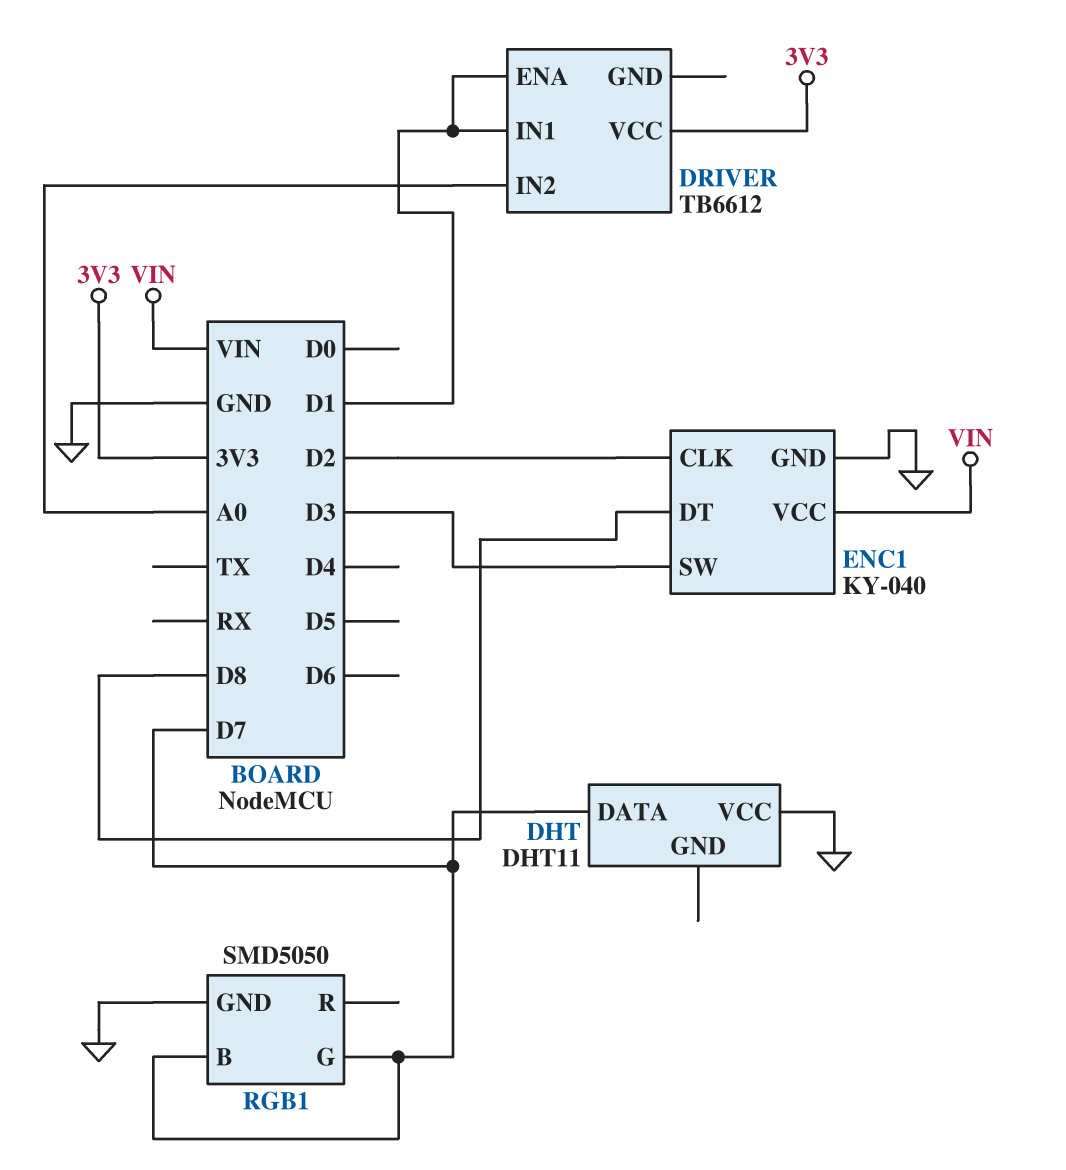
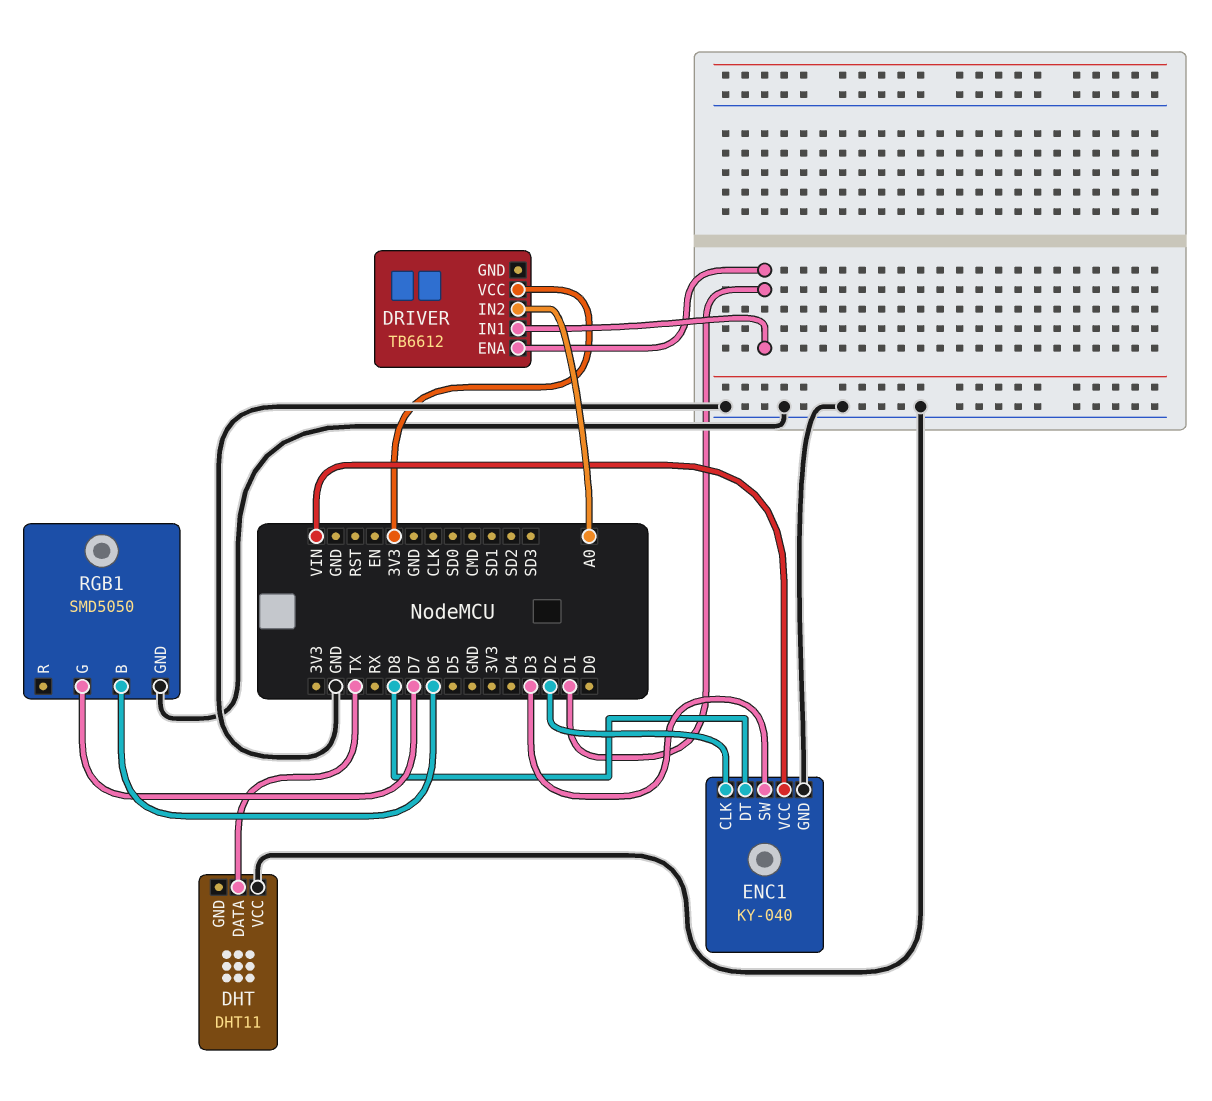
DHT pin DATA: D7 -> TX
RGB1 pin B: D7 -> D6

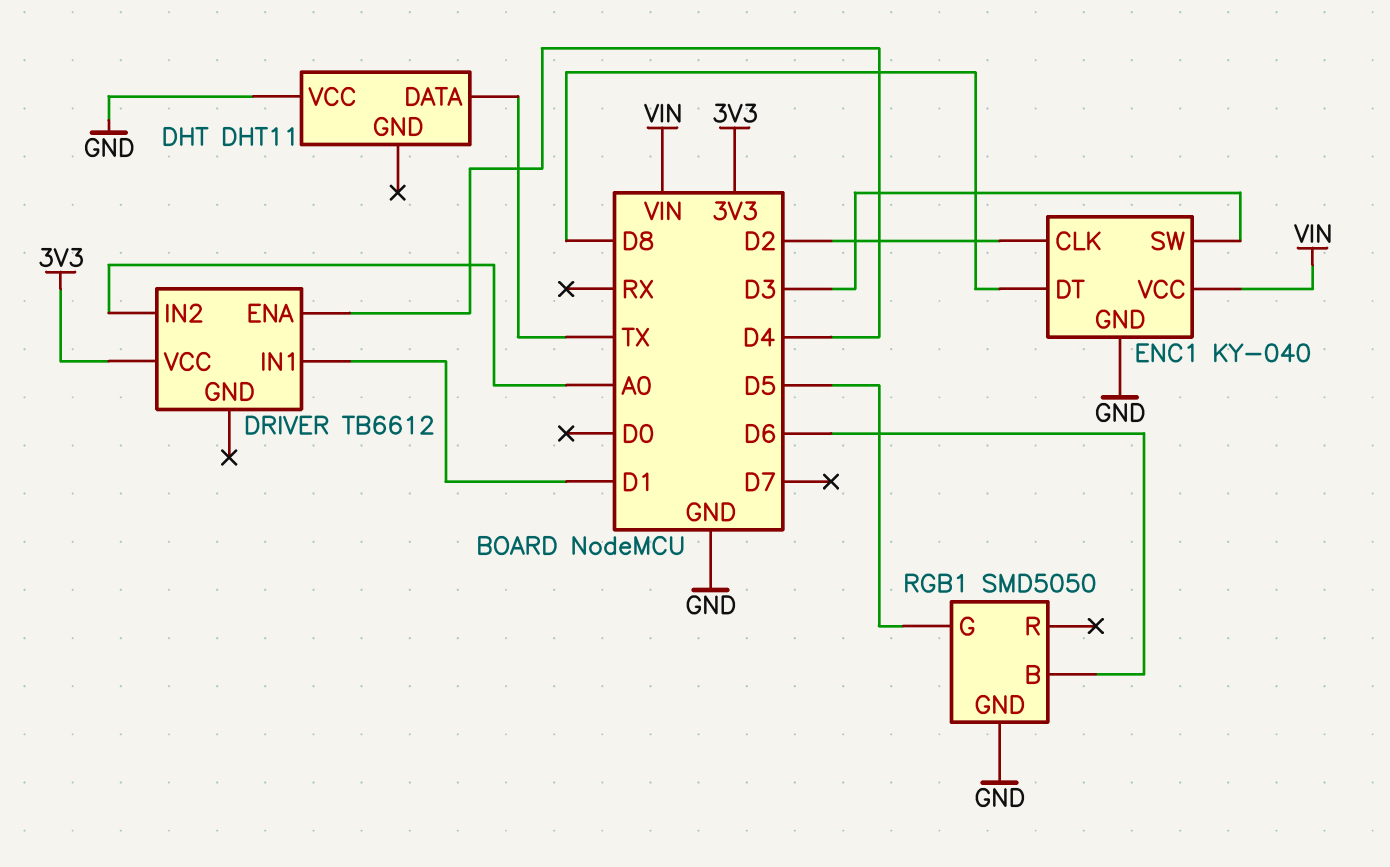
DRIVER pin ENA: D1 -> D4
RGB1 pin G: D7 -> D5

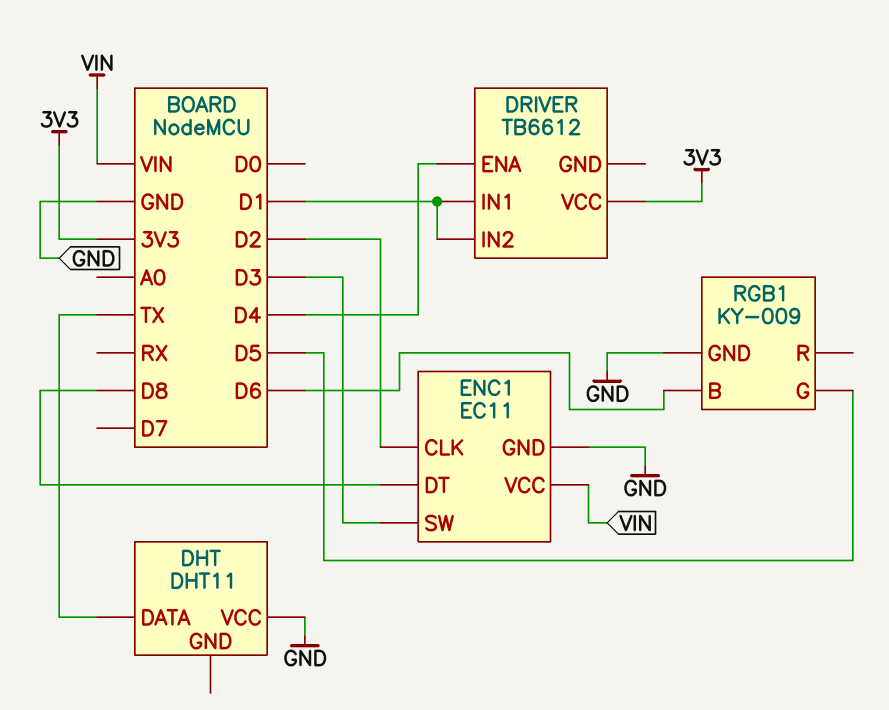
DRIVER pin IN2: A0 -> D1
ENC1: KY-040 -> EC11
RGB1: SMD5050 -> KY-009

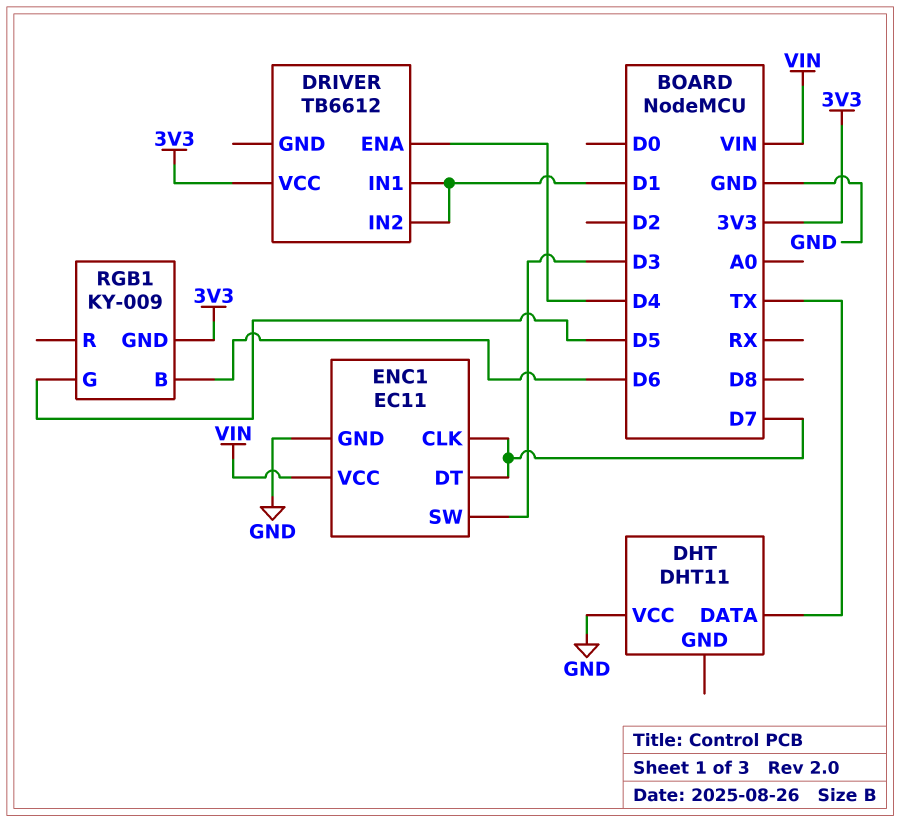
ENC1 pin CLK: D2 -> D7
ENC1 pin DT: D8 -> D7
RGB1 pin GND: GND -> 3V3

